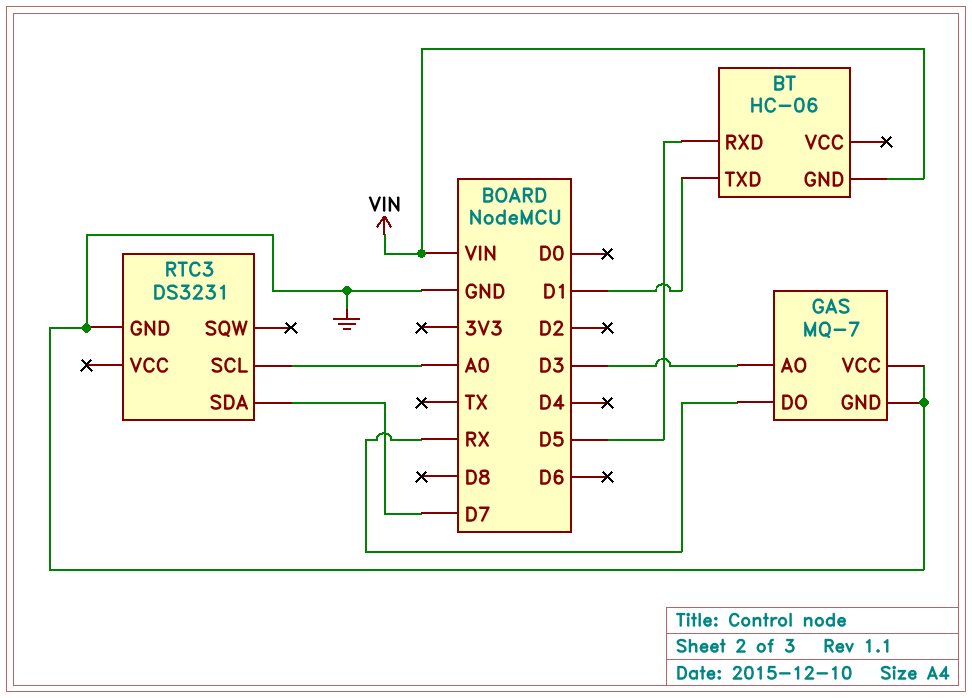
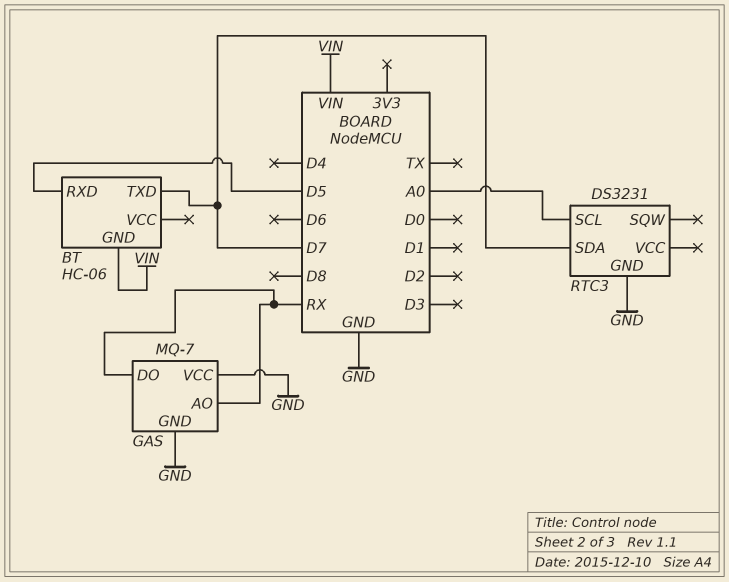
BT pin TXD: D1 -> D7
GAS pin AO: D3 -> RX

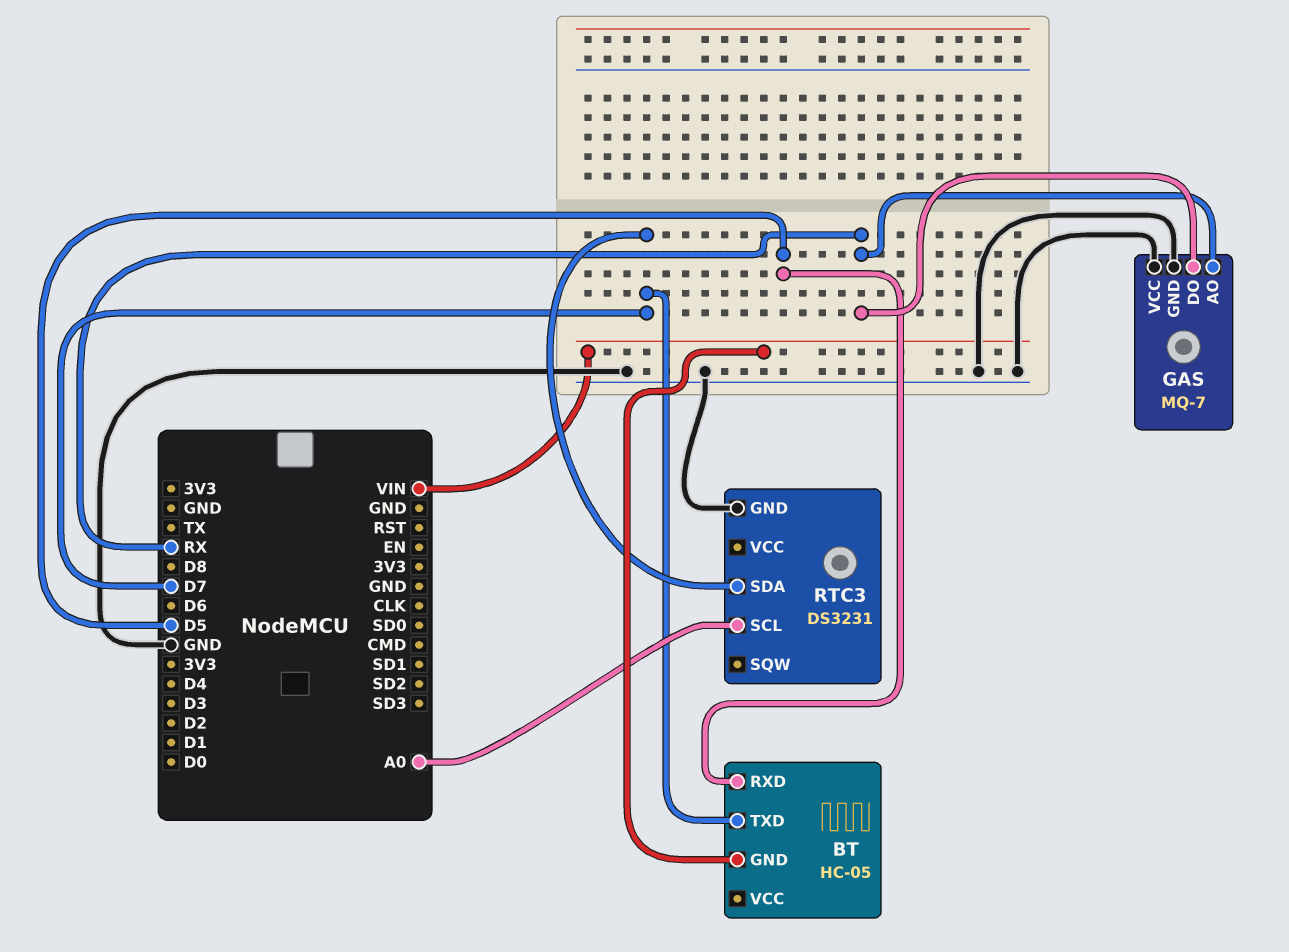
BT: HC-06 -> HC-05

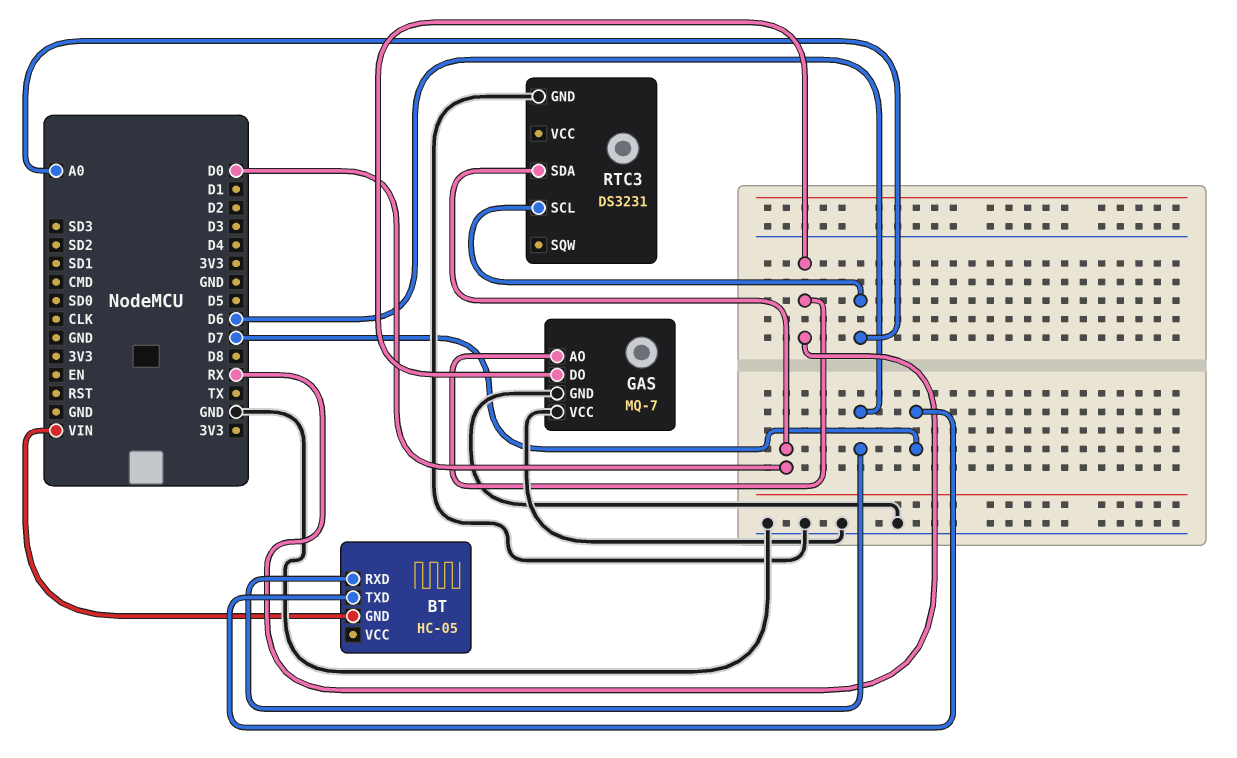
BT pin RXD: D5 -> D6
RTC3 pin SDA: D7 -> D0

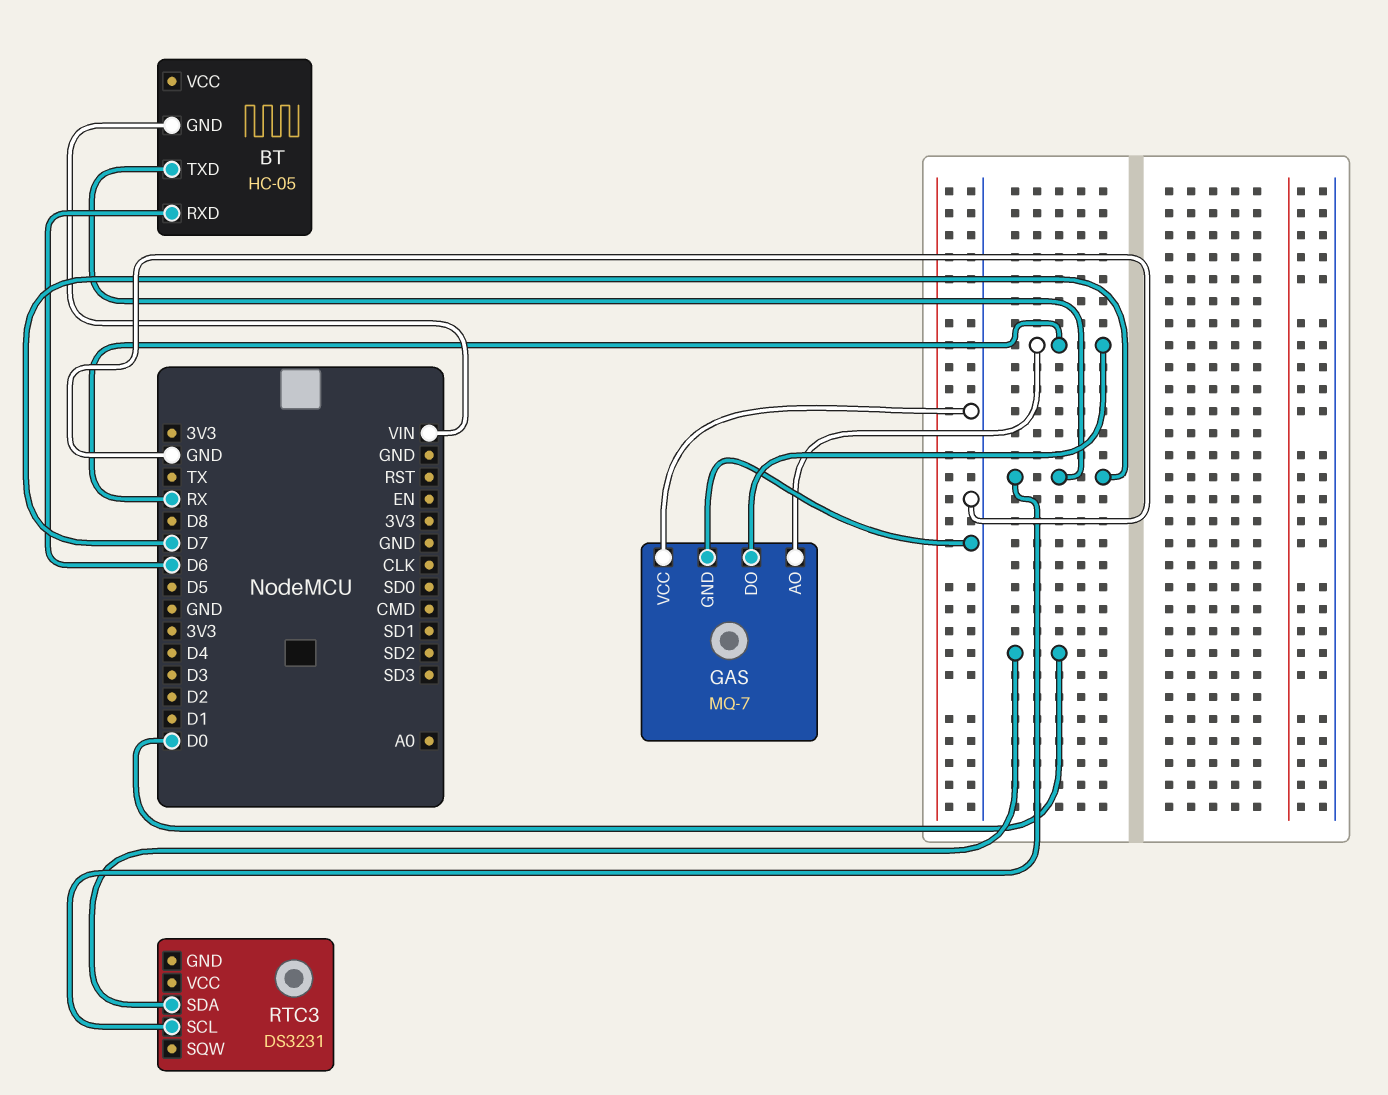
RTC3 pin GND: GND -> none
RTC3 pin SCL: A0 -> D7

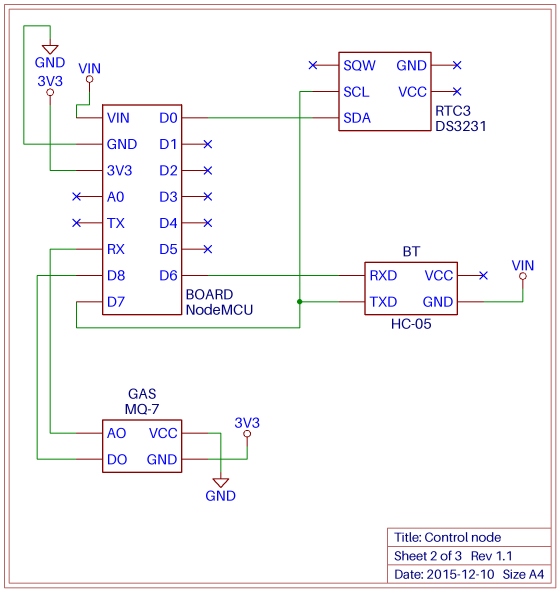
GAS pin DO: RX -> D8
GAS pin GND: GND -> 3V3

